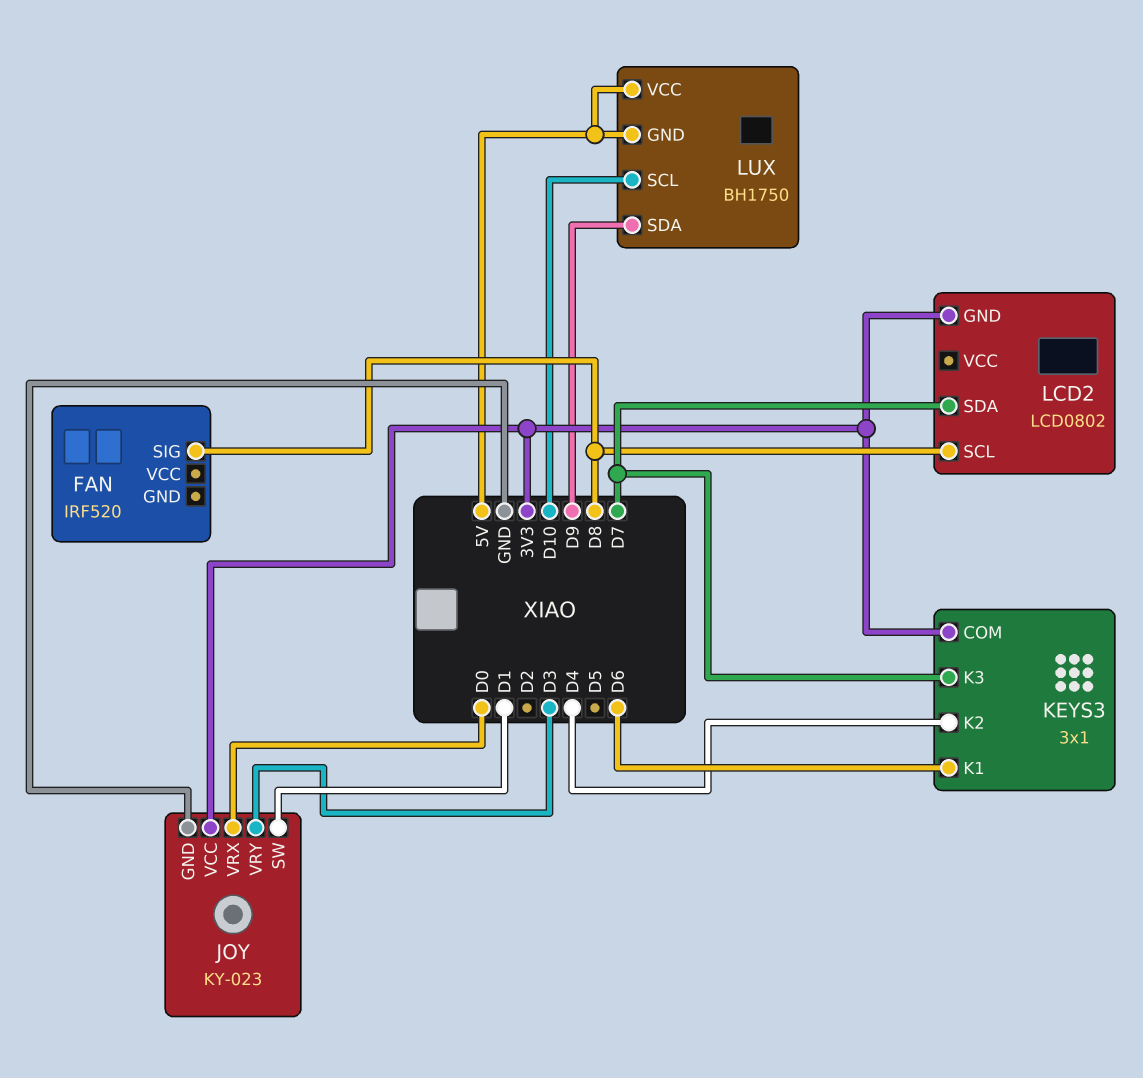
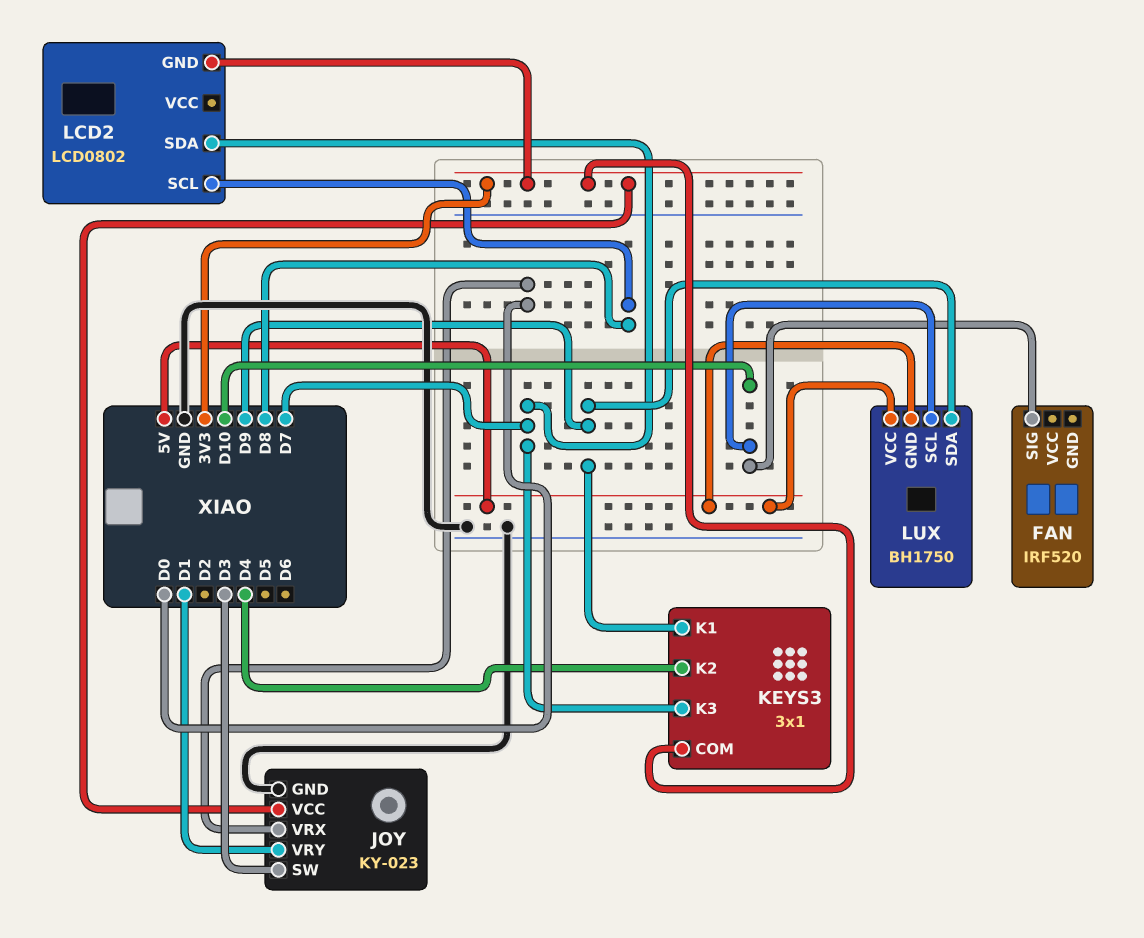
FAN pin SIG: D8 -> D10
JOY pin SW: D1 -> D3
JOY pin VRY: D3 -> D1
KEYS3 pin K1: D6 -> D9

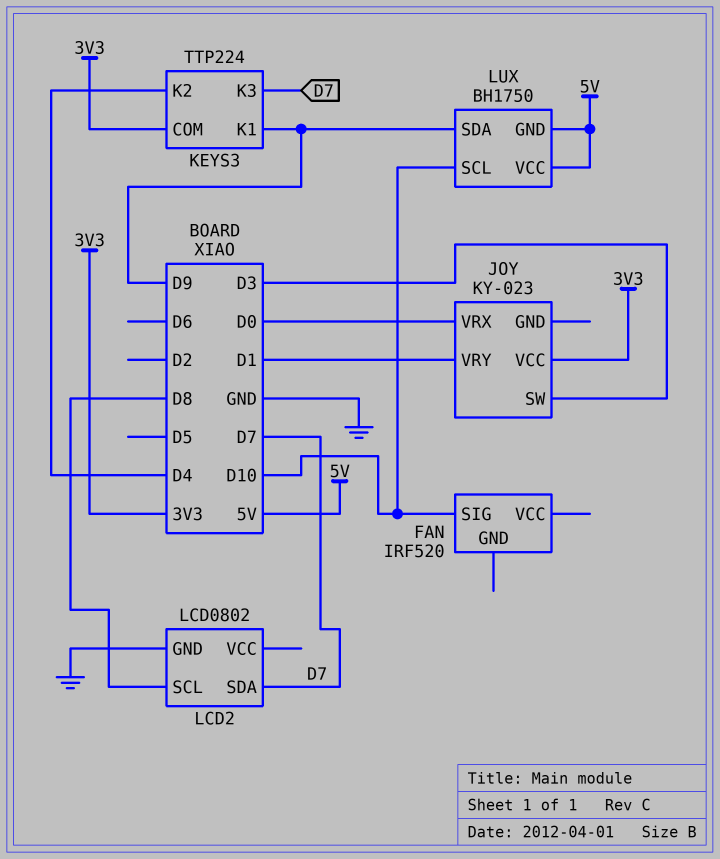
JOY pin GND: GND -> none
KEYS3: 3x1 -> TTP224
LCD2 pin GND: 3V3 -> GND

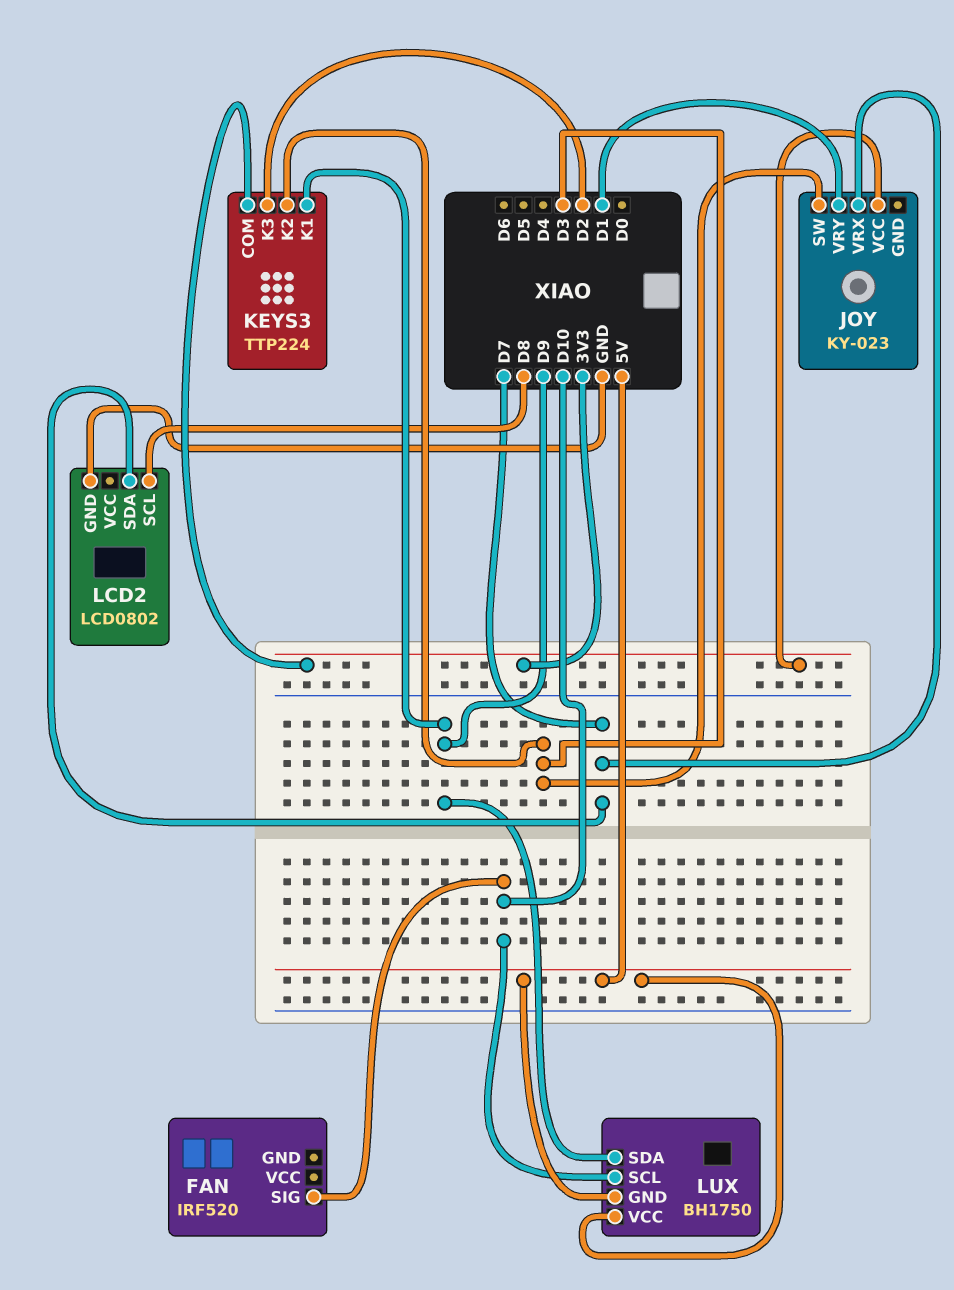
JOY pin VRX: D0 -> D7
KEYS3 pin K2: D4 -> D3
KEYS3 pin K3: D7 -> D2

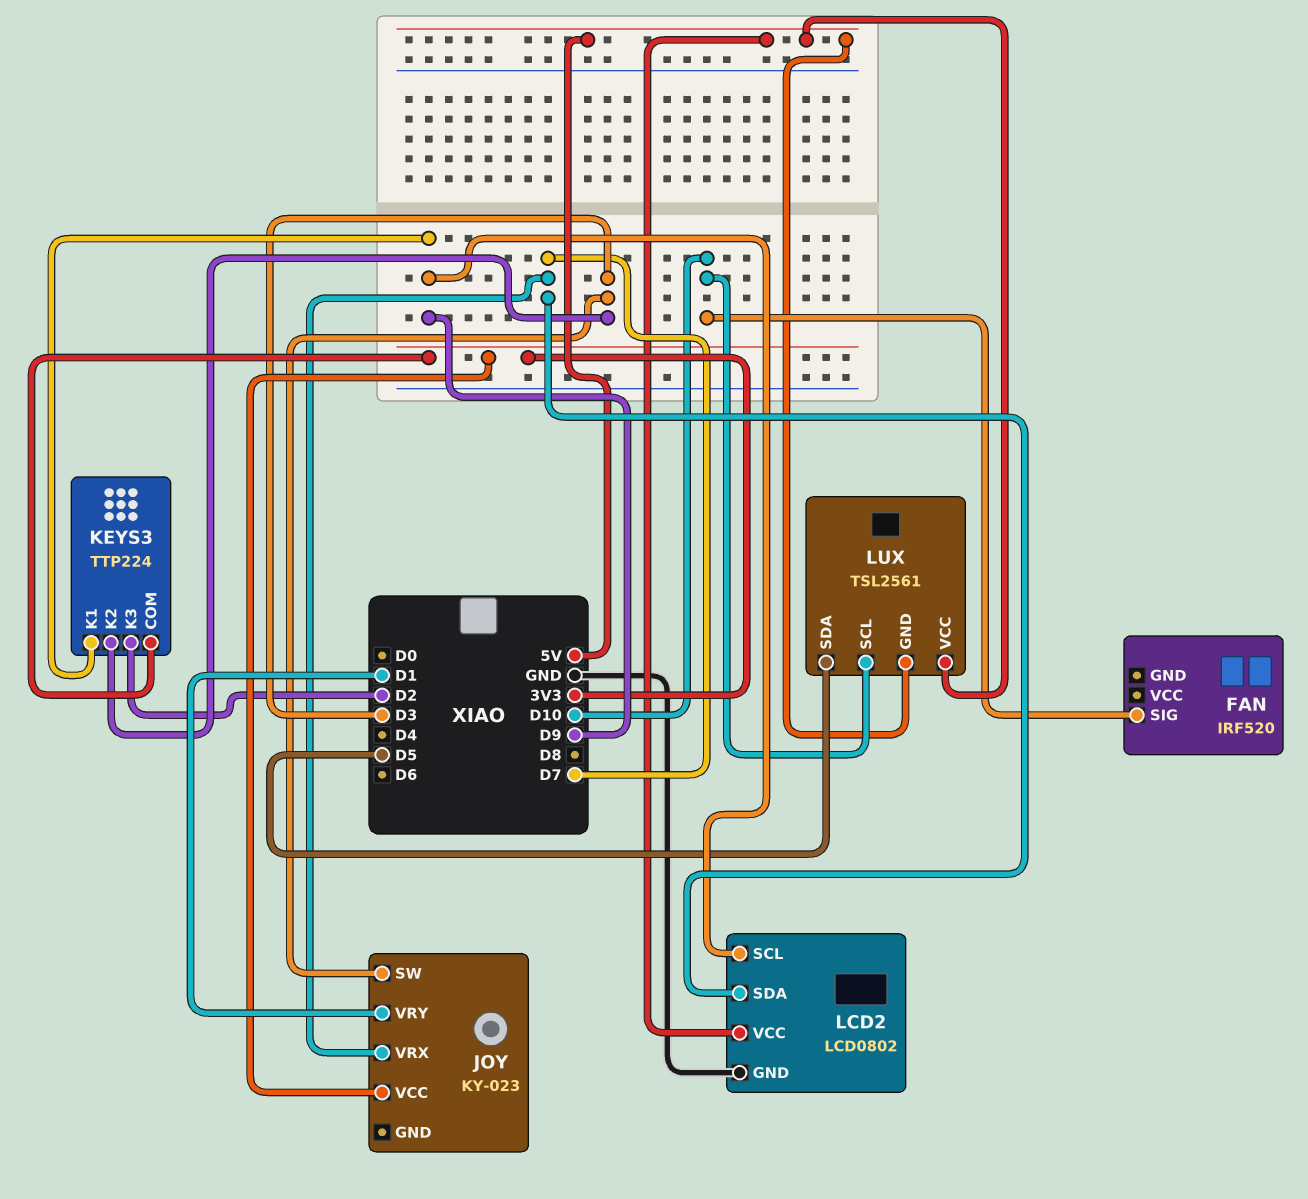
LCD2 pin SCL: D8 -> D9
LCD2 pin VCC: none -> 5V
LUX: BH1750 -> TSL2561
LUX pin SDA: D9 -> D5

